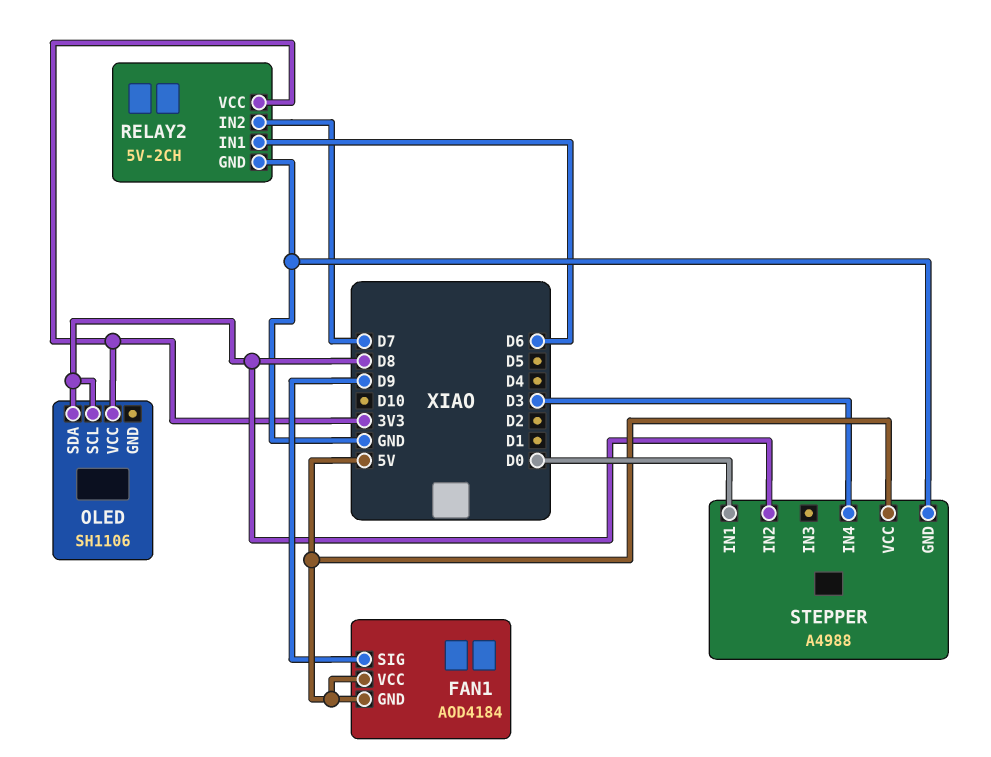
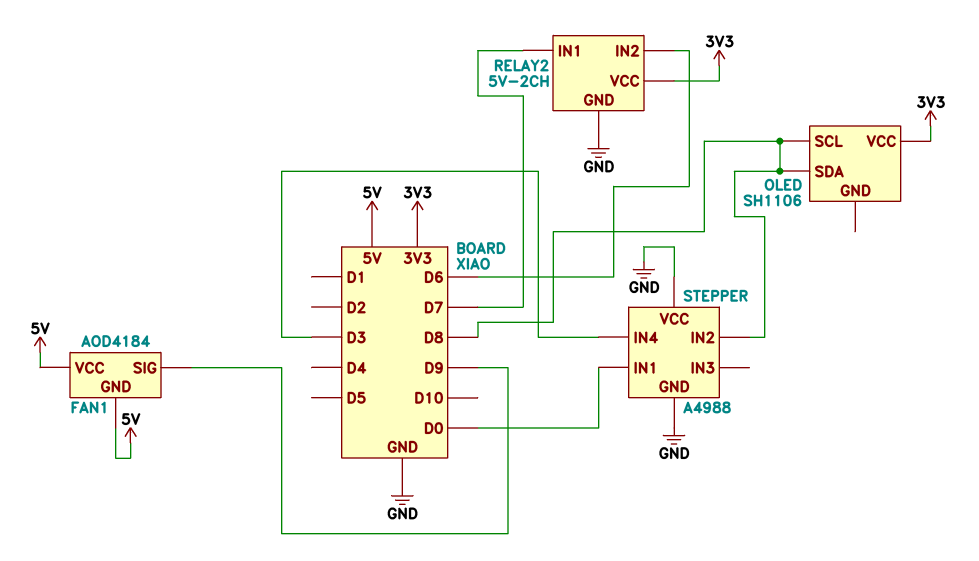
RELAY2 pin IN1: D6 -> D7
RELAY2 pin IN2: D7 -> D6
STEPPER pin VCC: 5V -> GND

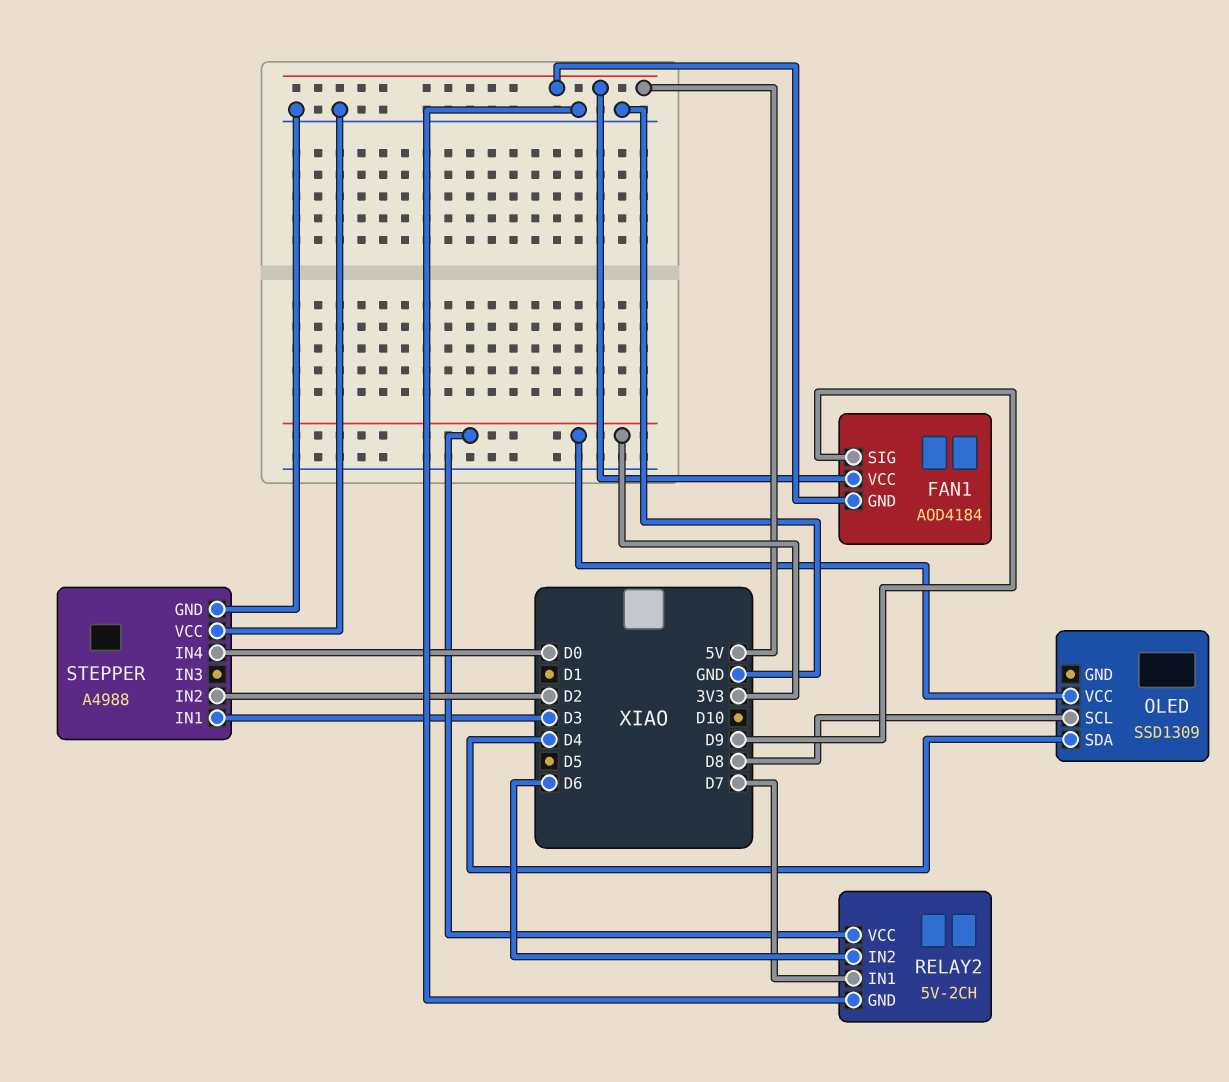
OLED: SH1106 -> SSD1309
OLED pin SDA: D8 -> D4
STEPPER pin IN1: D0 -> D3
STEPPER pin IN2: D8 -> D2
STEPPER pin IN4: D3 -> D0

